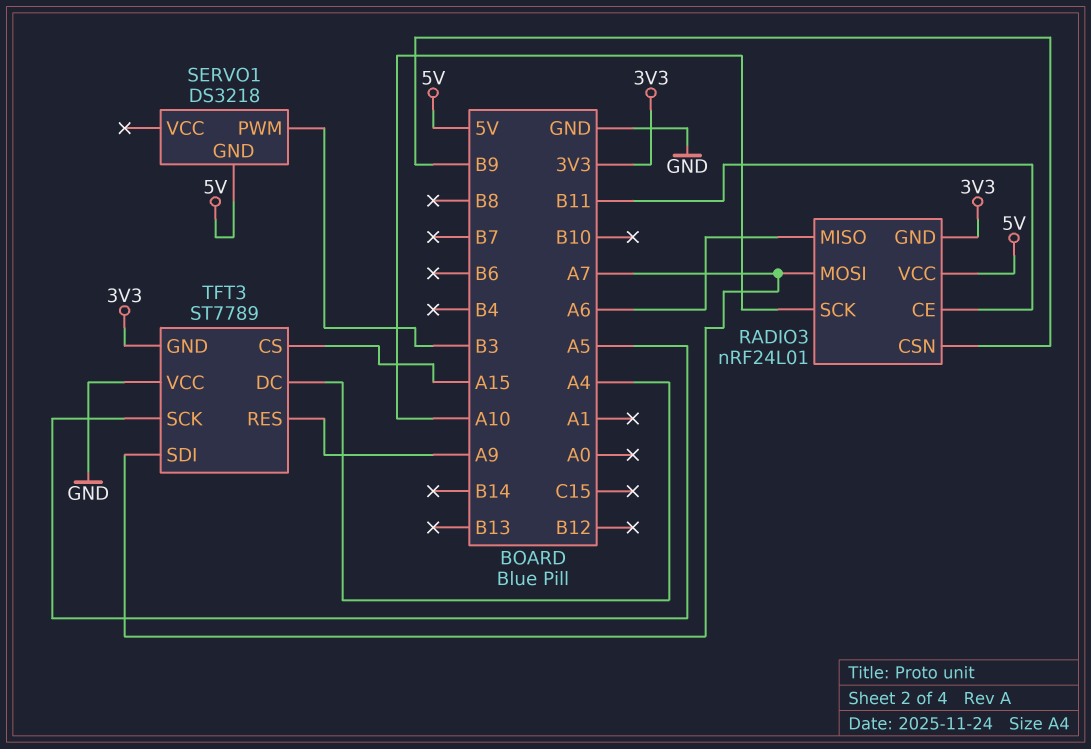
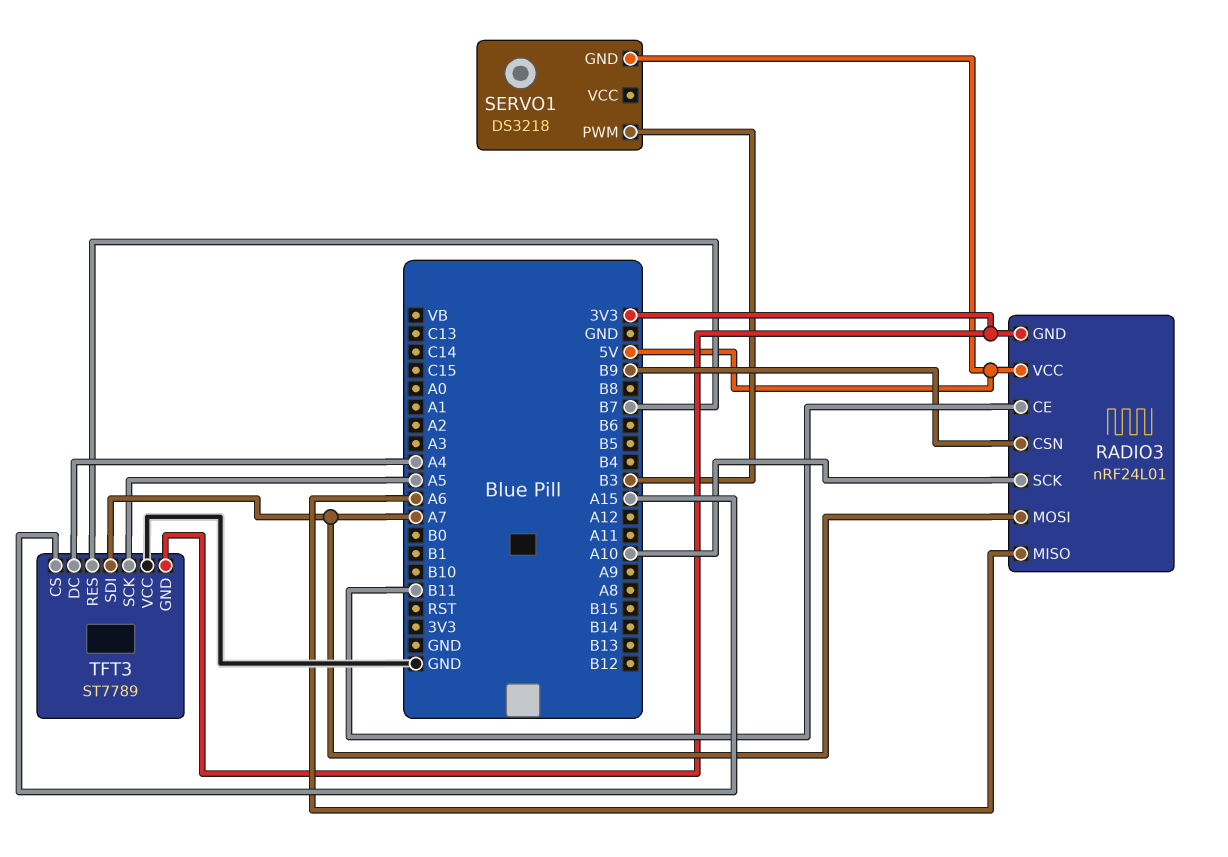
TFT3 pin RES: A9 -> B7

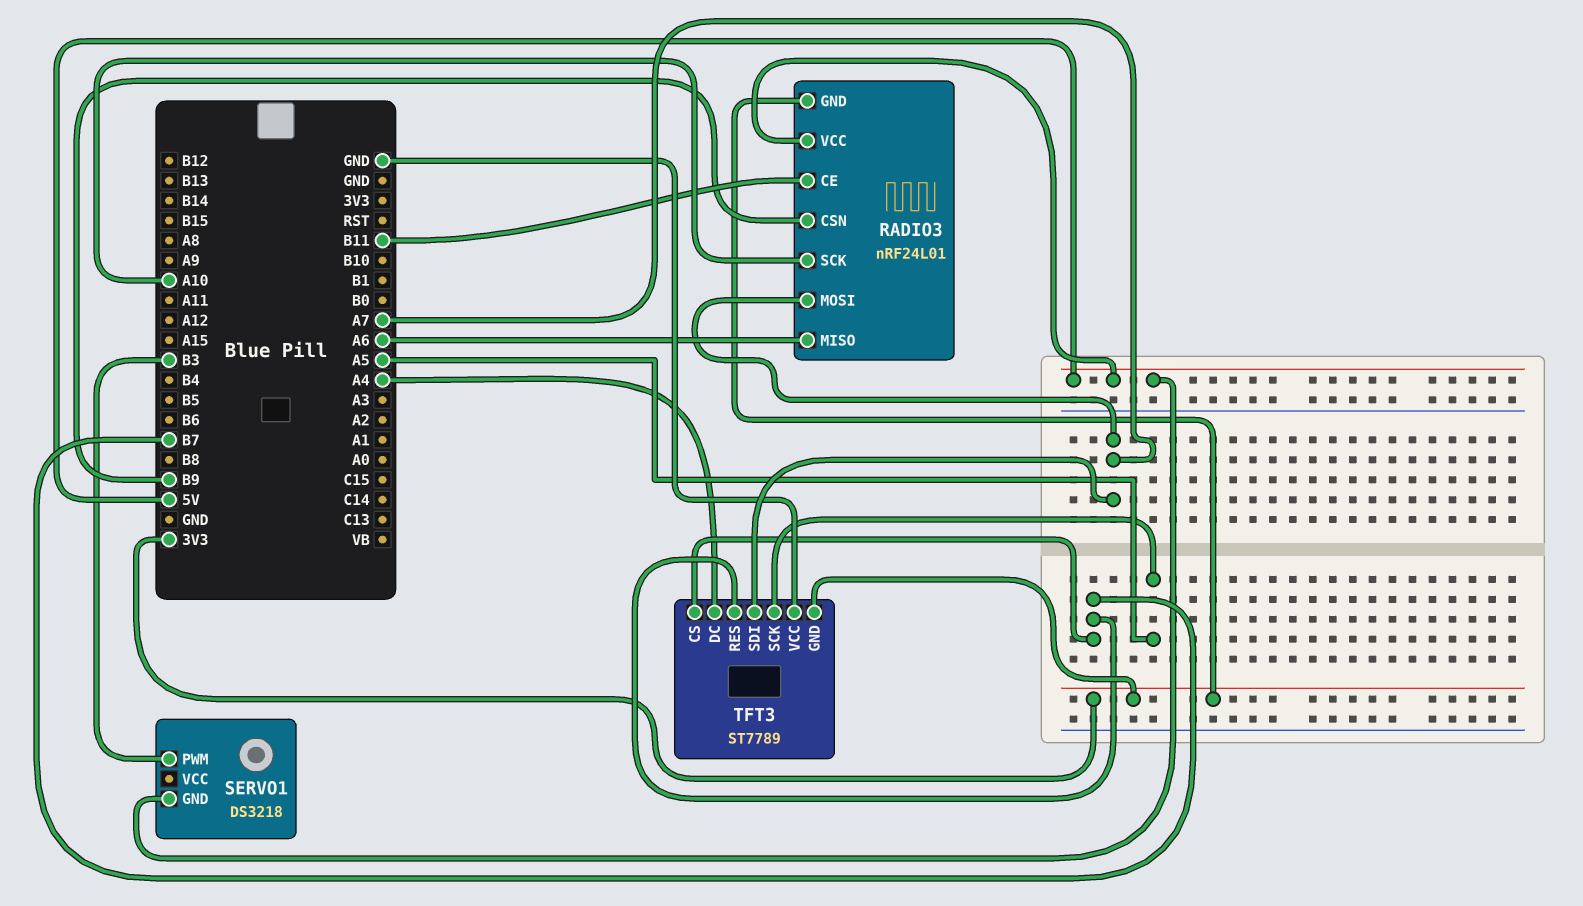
TFT3 pin CS: A15 -> B7

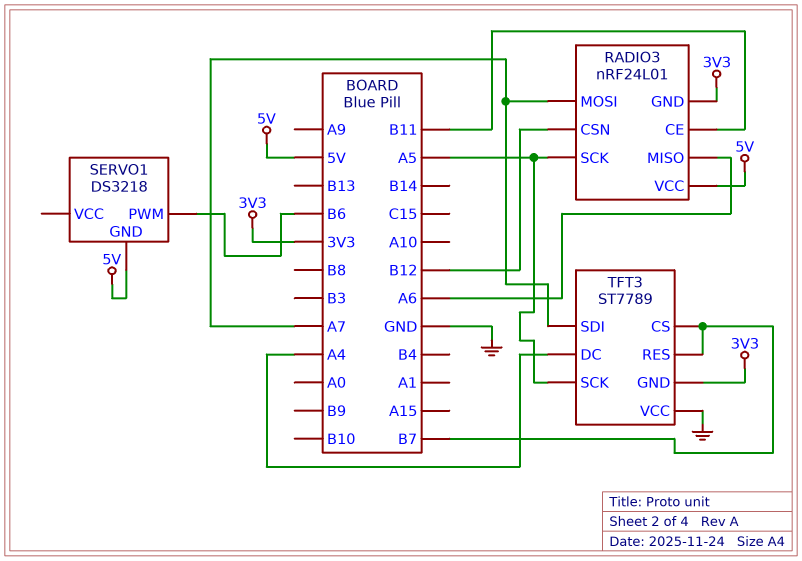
RADIO3 pin CSN: B9 -> B12
RADIO3 pin SCK: A10 -> A5
SERVO1 pin PWM: B3 -> B6

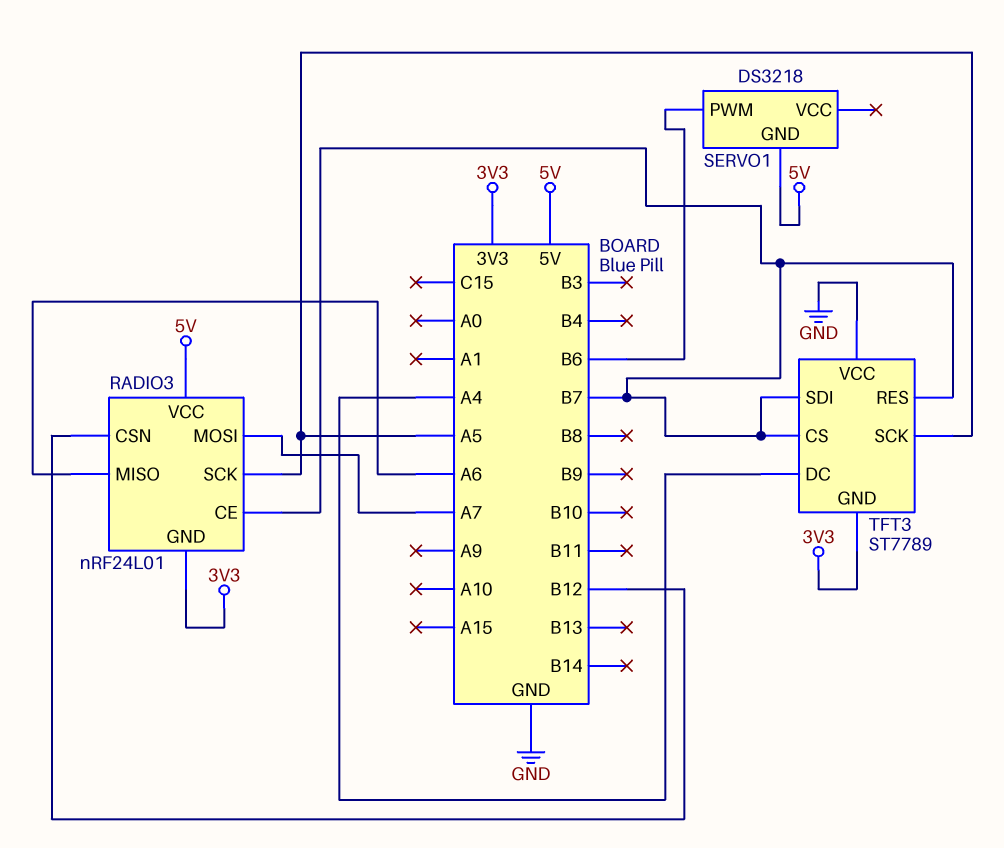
RADIO3 pin CE: B11 -> B7
TFT3 pin SDI: A7 -> B7

